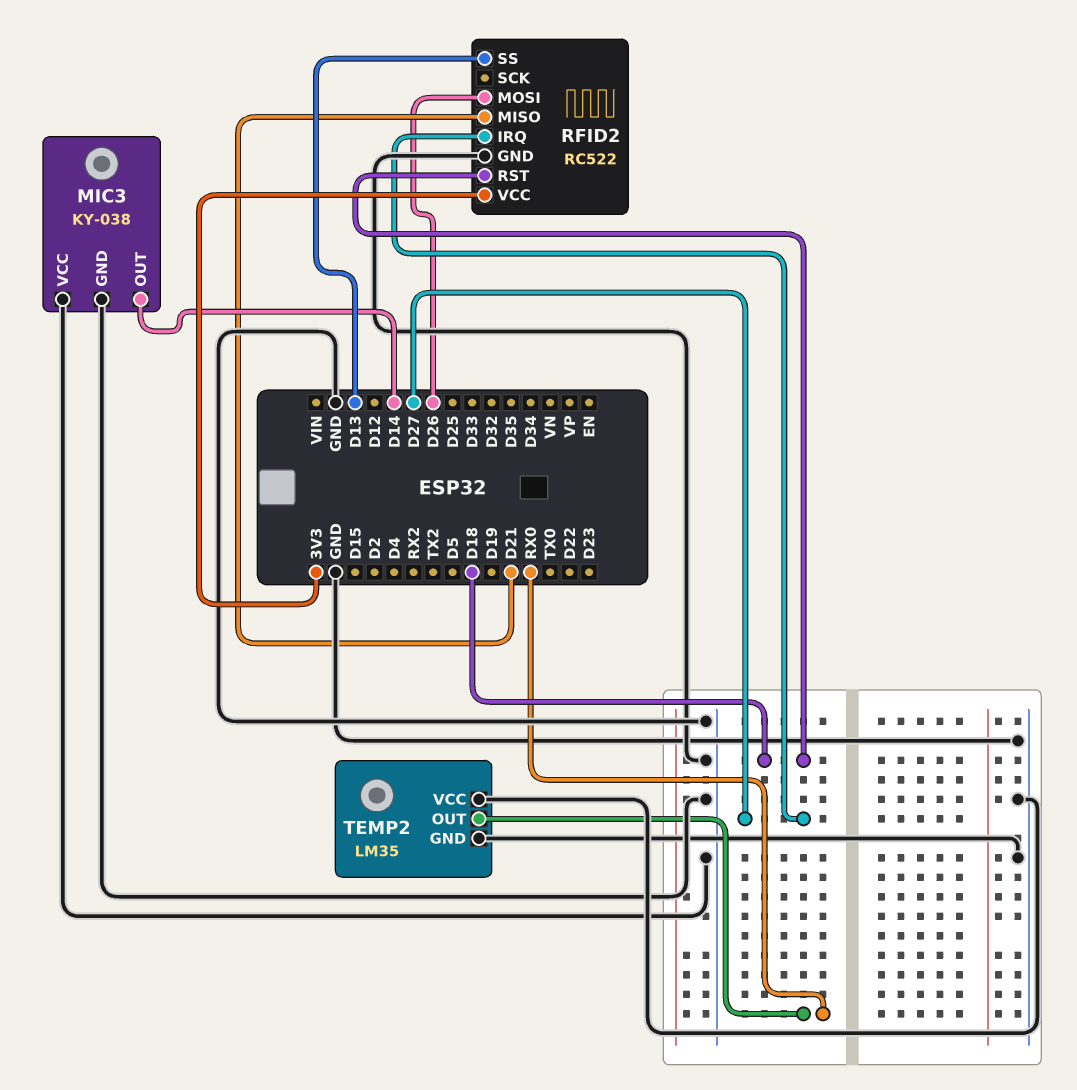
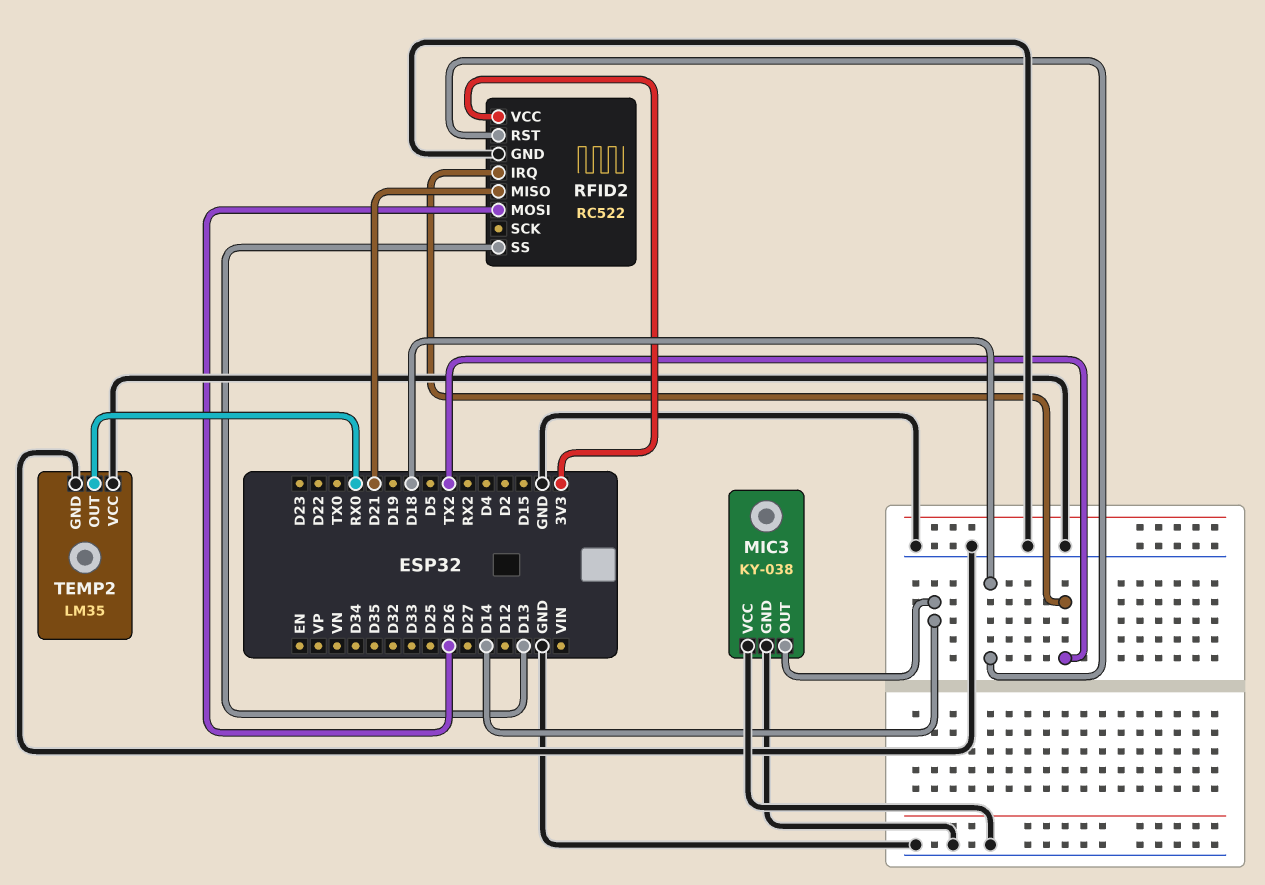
RFID2 pin IRQ: D27 -> TX2

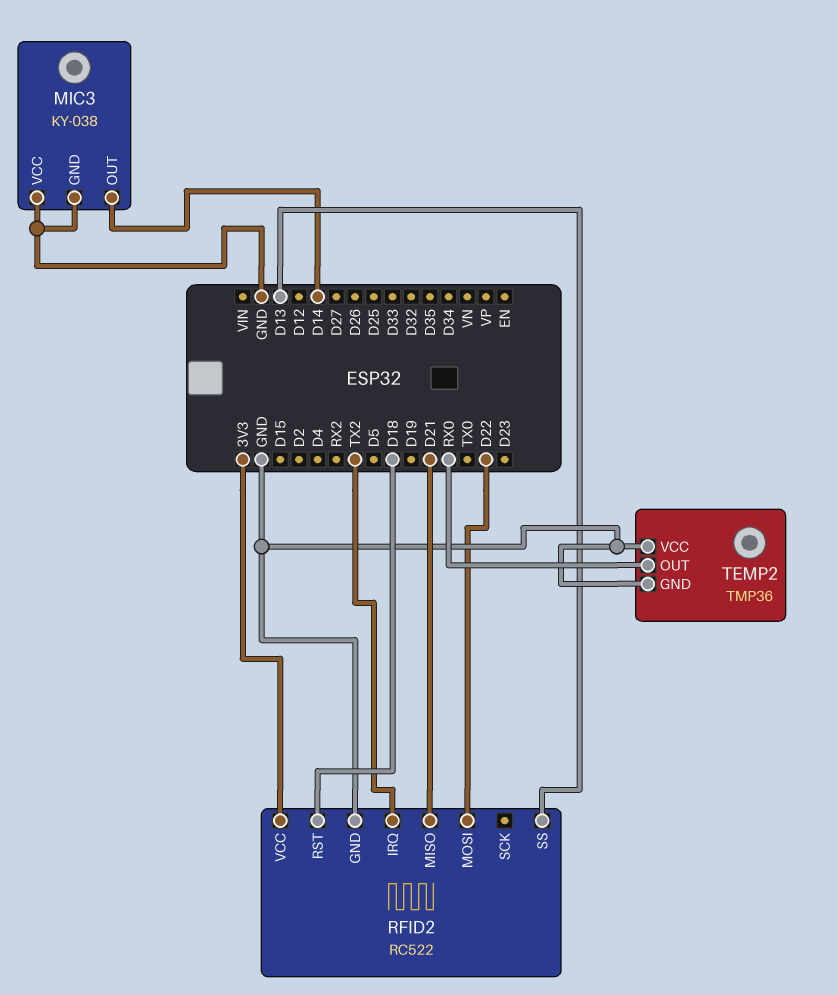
RFID2 pin MOSI: D26 -> D22
TEMP2: LM35 -> TMP36

